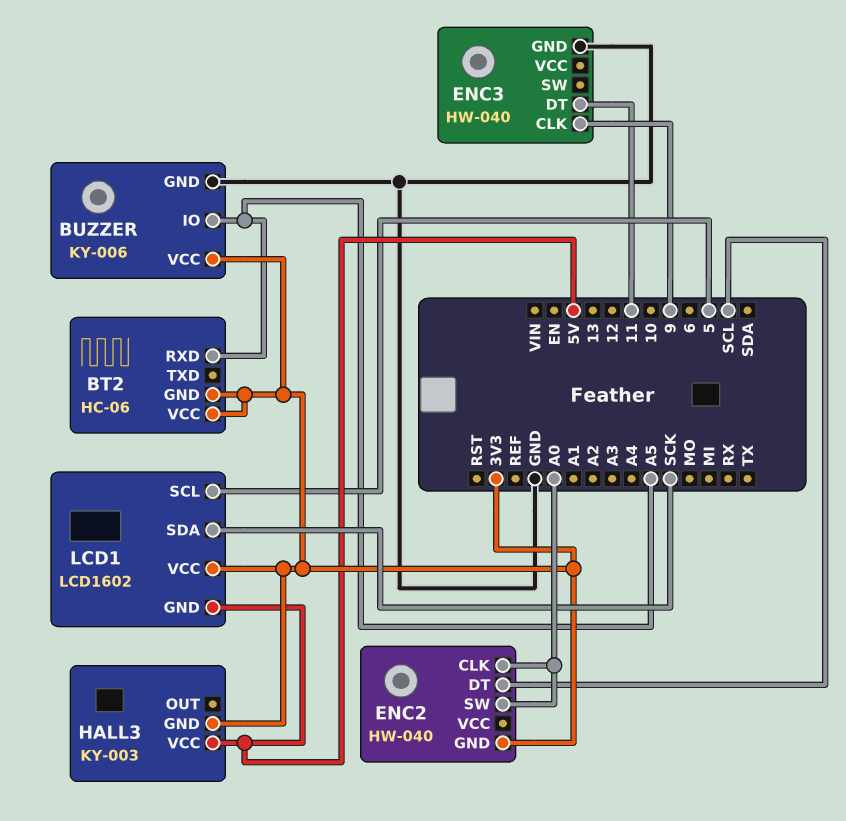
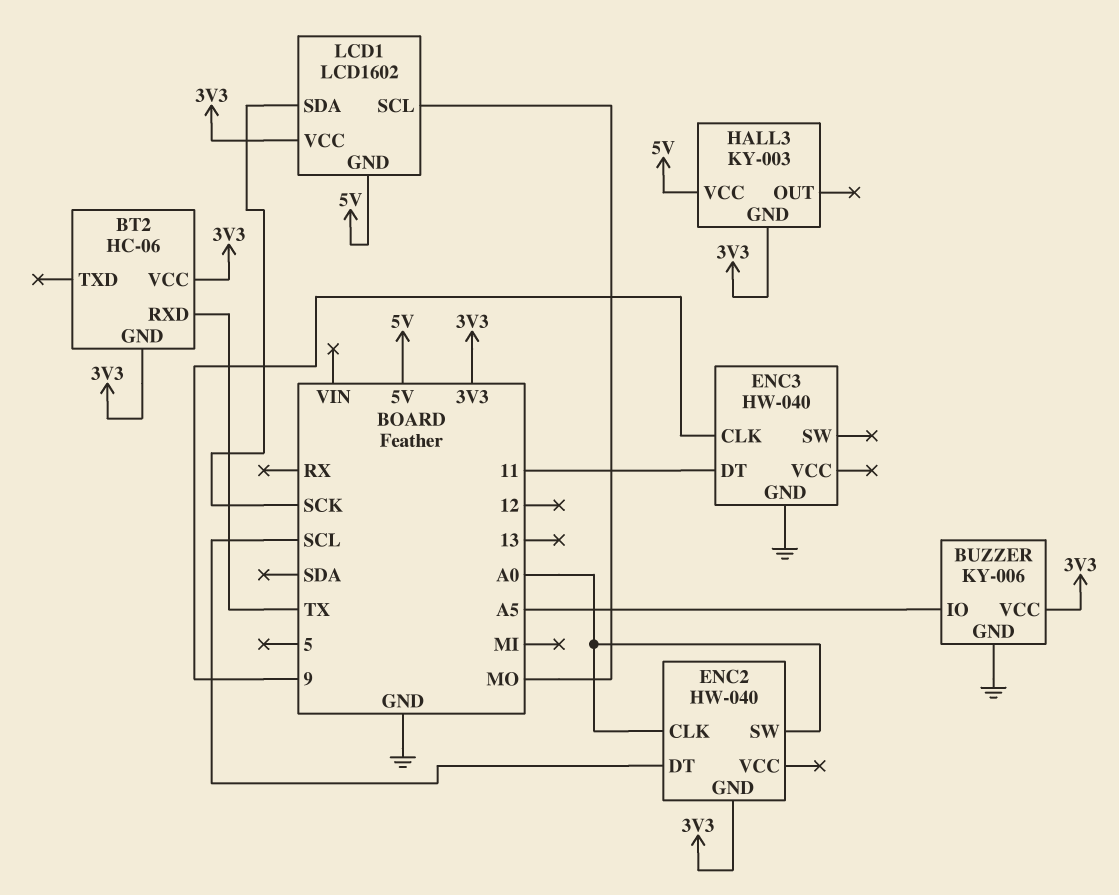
BT2 pin RXD: A5 -> TX
LCD1 pin SCL: 5 -> MO

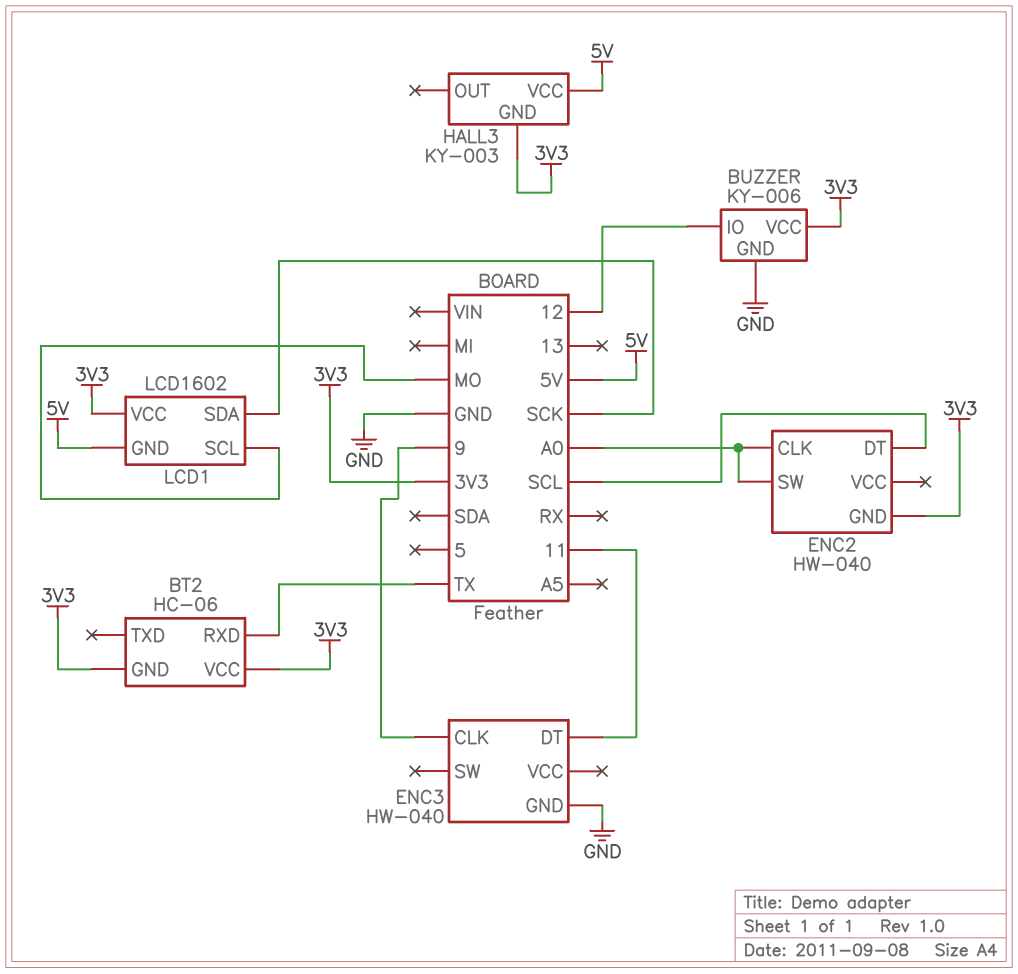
BUZZER pin IO: A5 -> 12

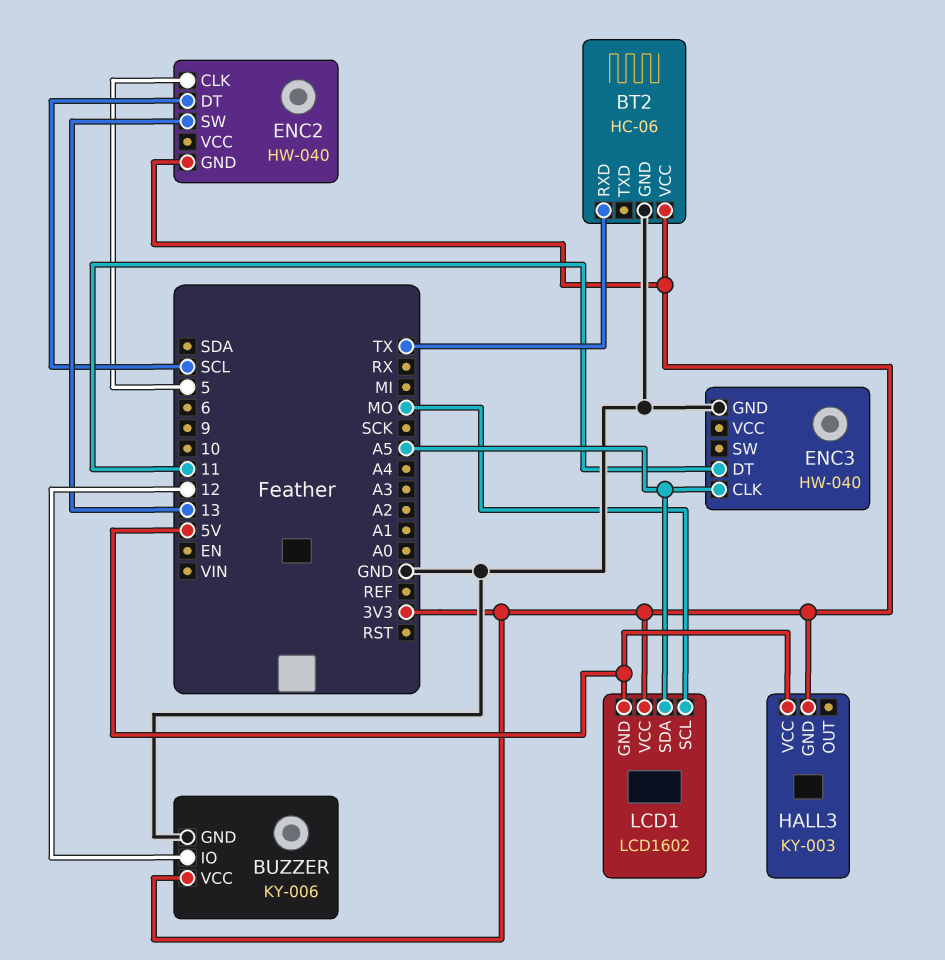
BT2 pin GND: 3V3 -> GND
ENC2 pin CLK: A0 -> 5
ENC2 pin SW: A0 -> 13
ENC3 pin CLK: 9 -> A5
LCD1 pin SDA: SCK -> A5

